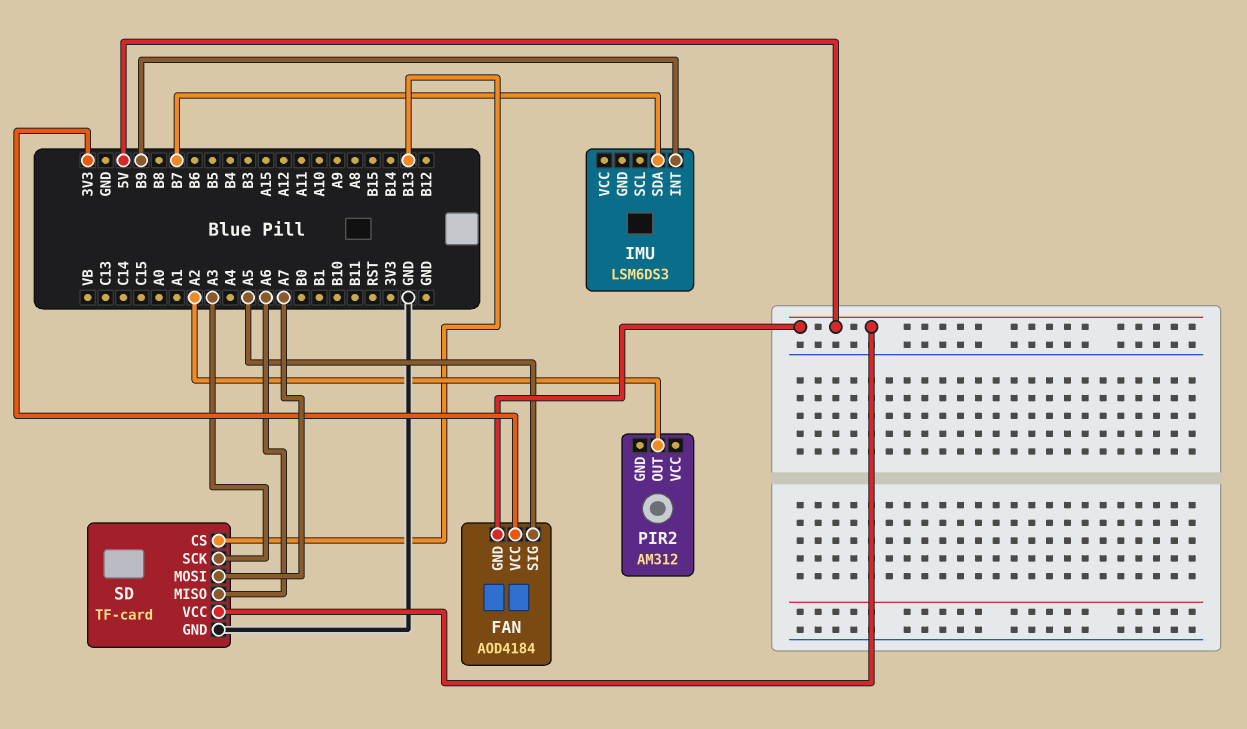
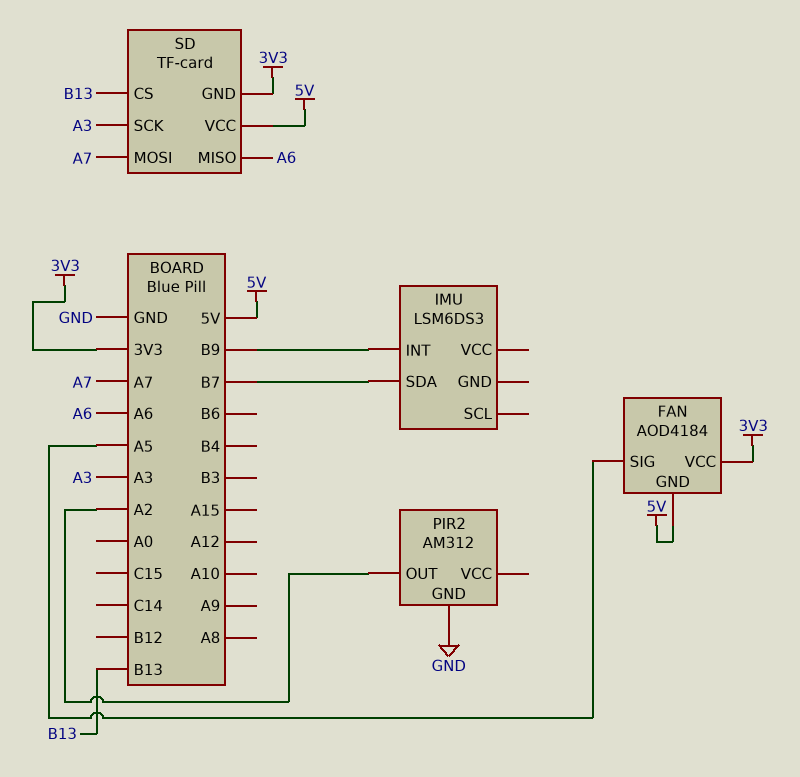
PIR2 pin GND: none -> GND
SD pin GND: GND -> 3V3

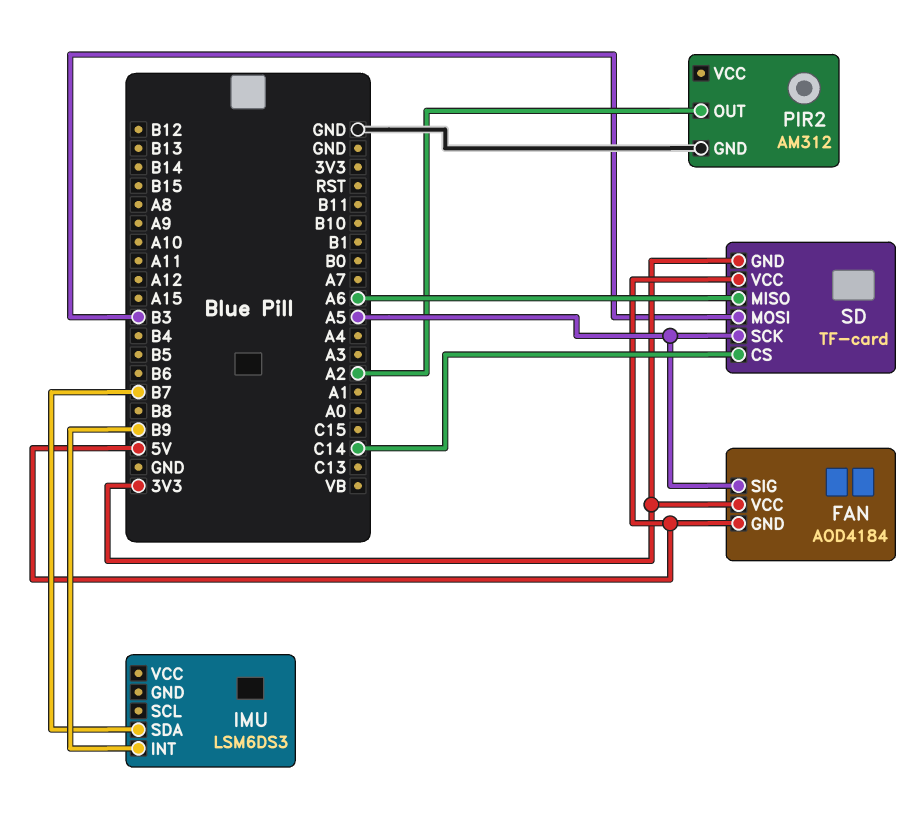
SD pin CS: B13 -> C14
SD pin MOSI: A7 -> B3
SD pin SCK: A3 -> A5

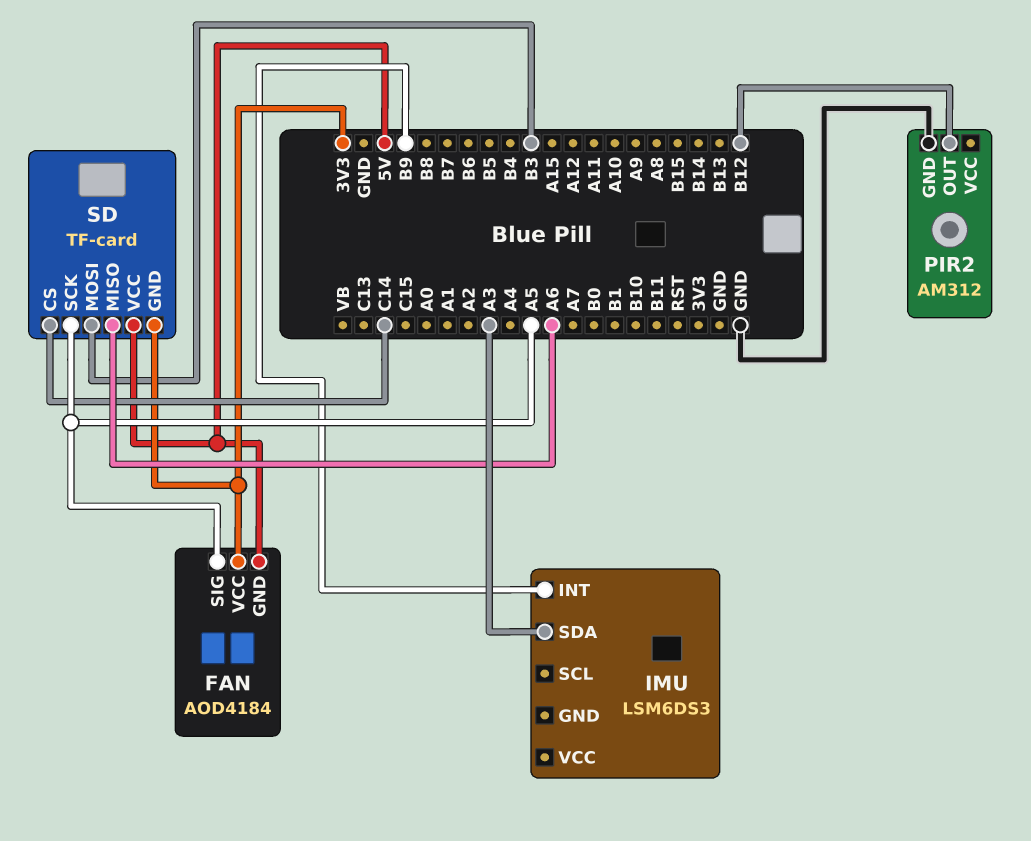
IMU pin SDA: B7 -> A3
PIR2 pin OUT: A2 -> B12

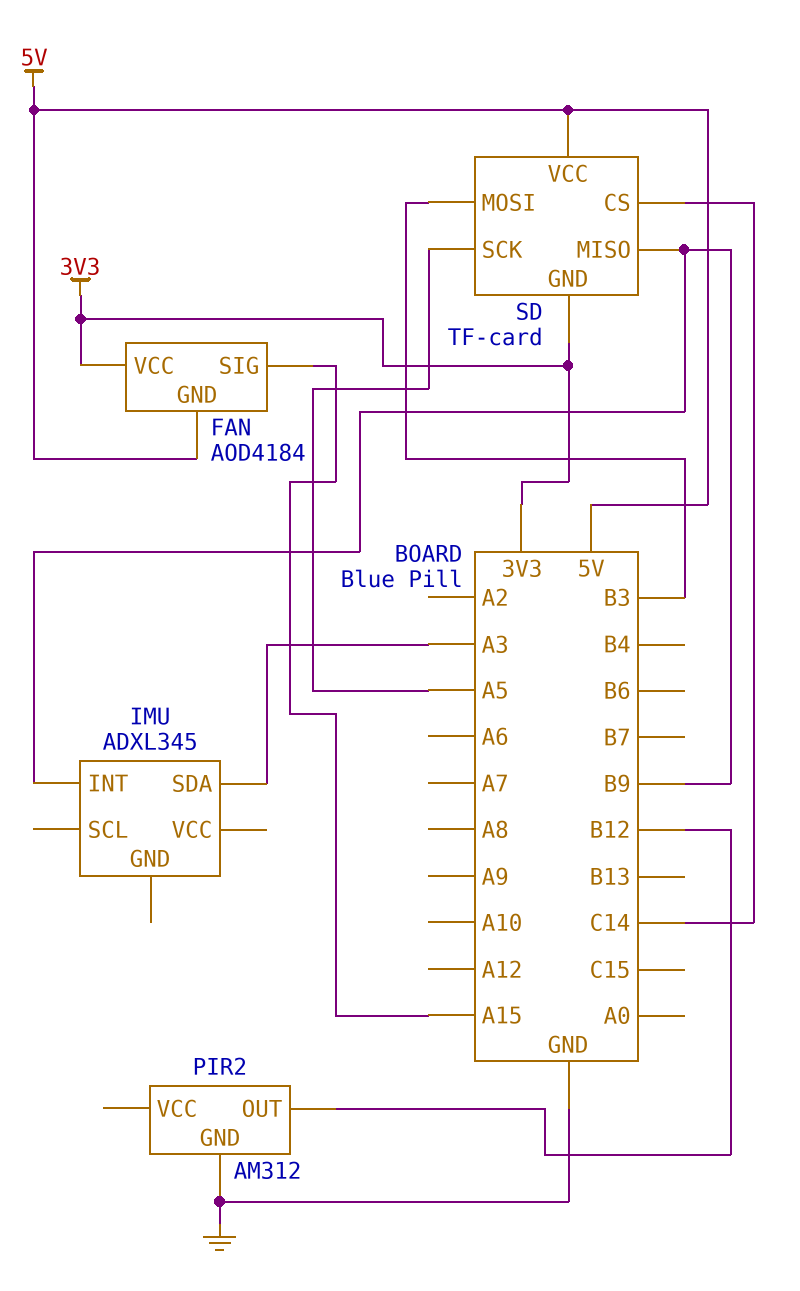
FAN pin SIG: A5 -> A15
IMU: LSM6DS3 -> ADXL345
SD pin MISO: A6 -> B9

